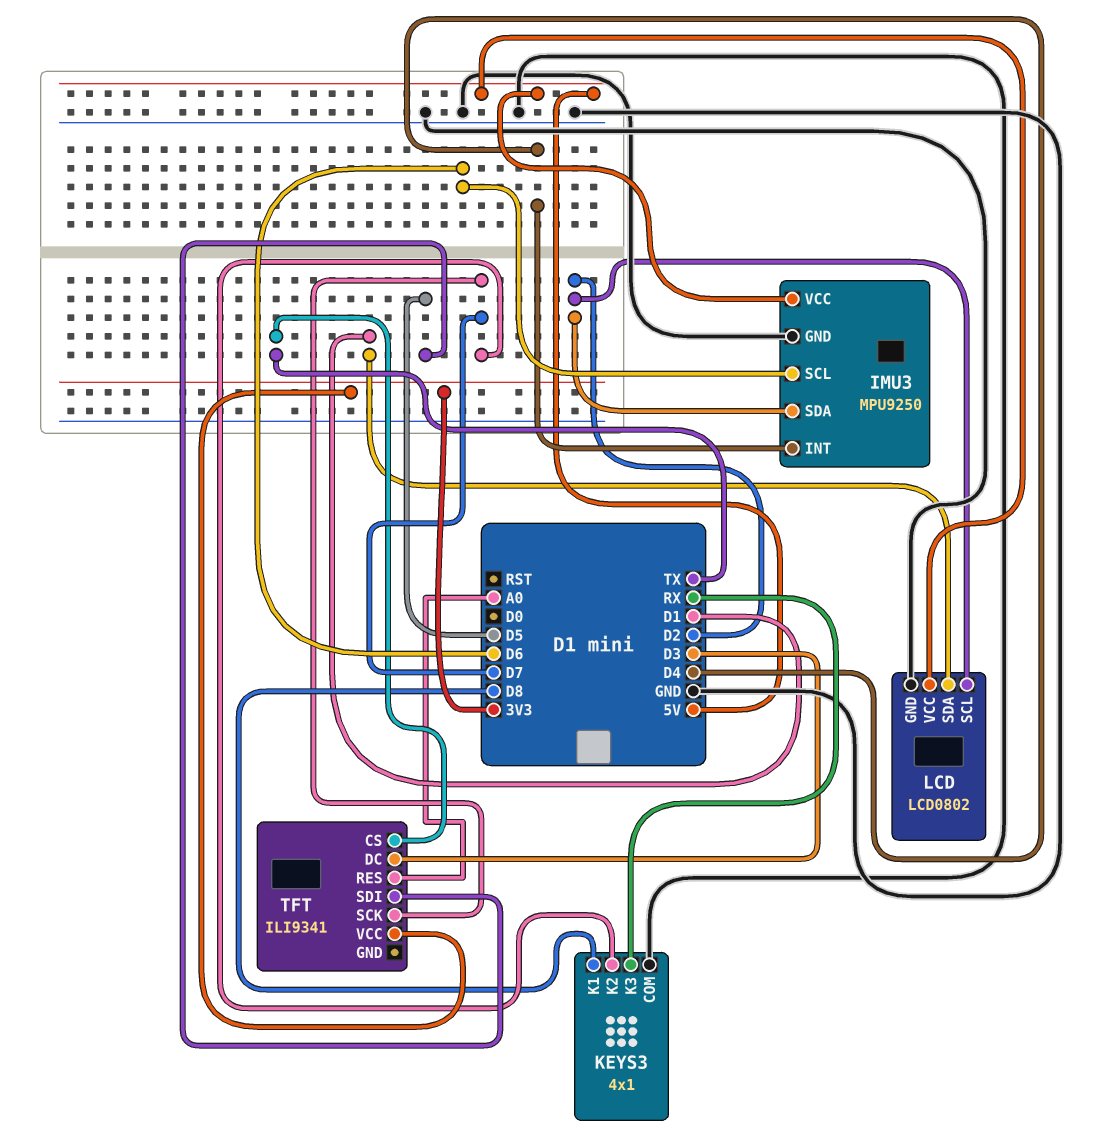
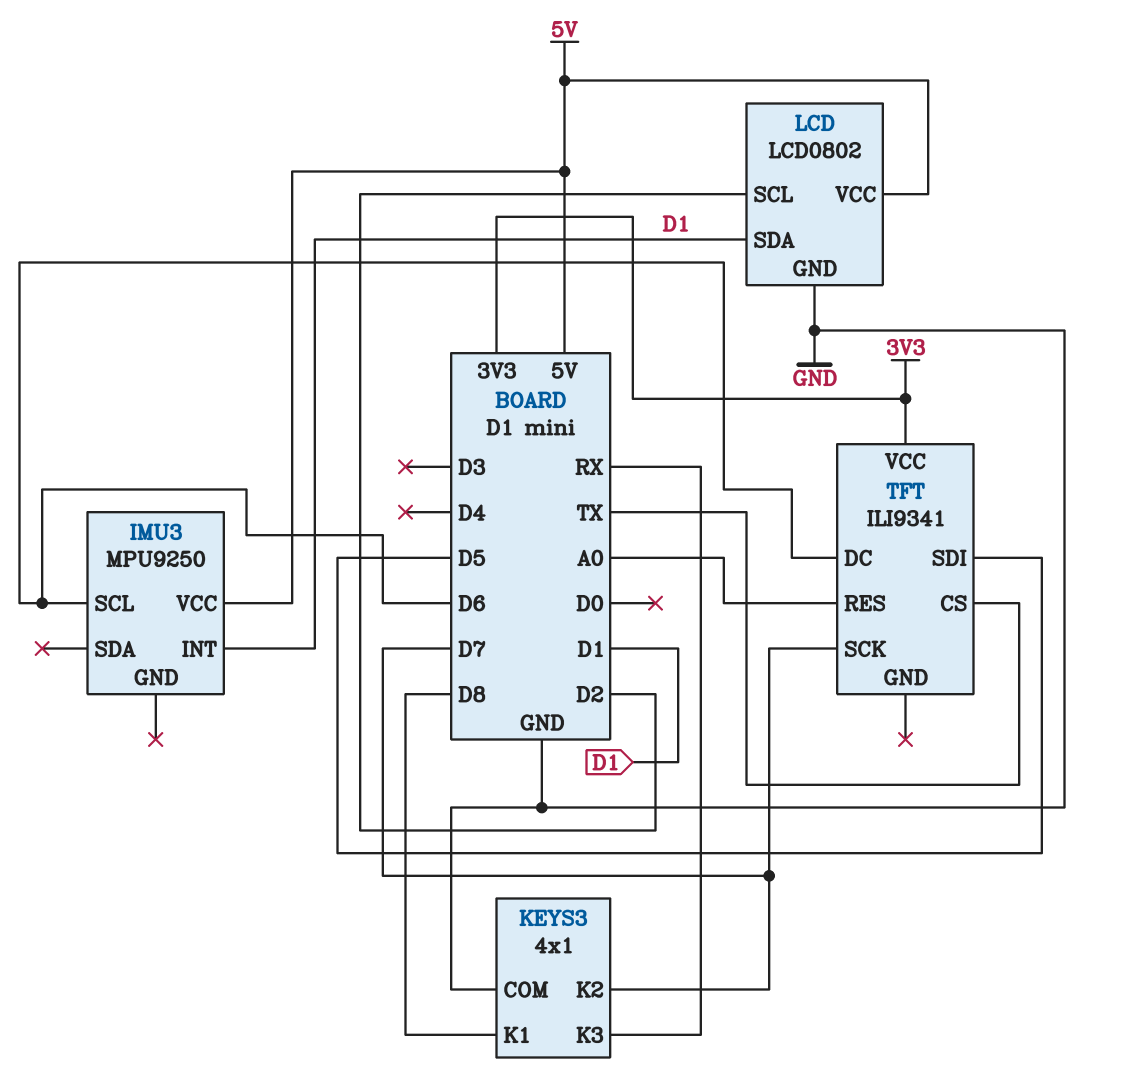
IMU3 pin GND: GND -> none
IMU3 pin INT: D4 -> D1
IMU3 pin SDA: D2 -> none
TFT pin DC: D3 -> D6

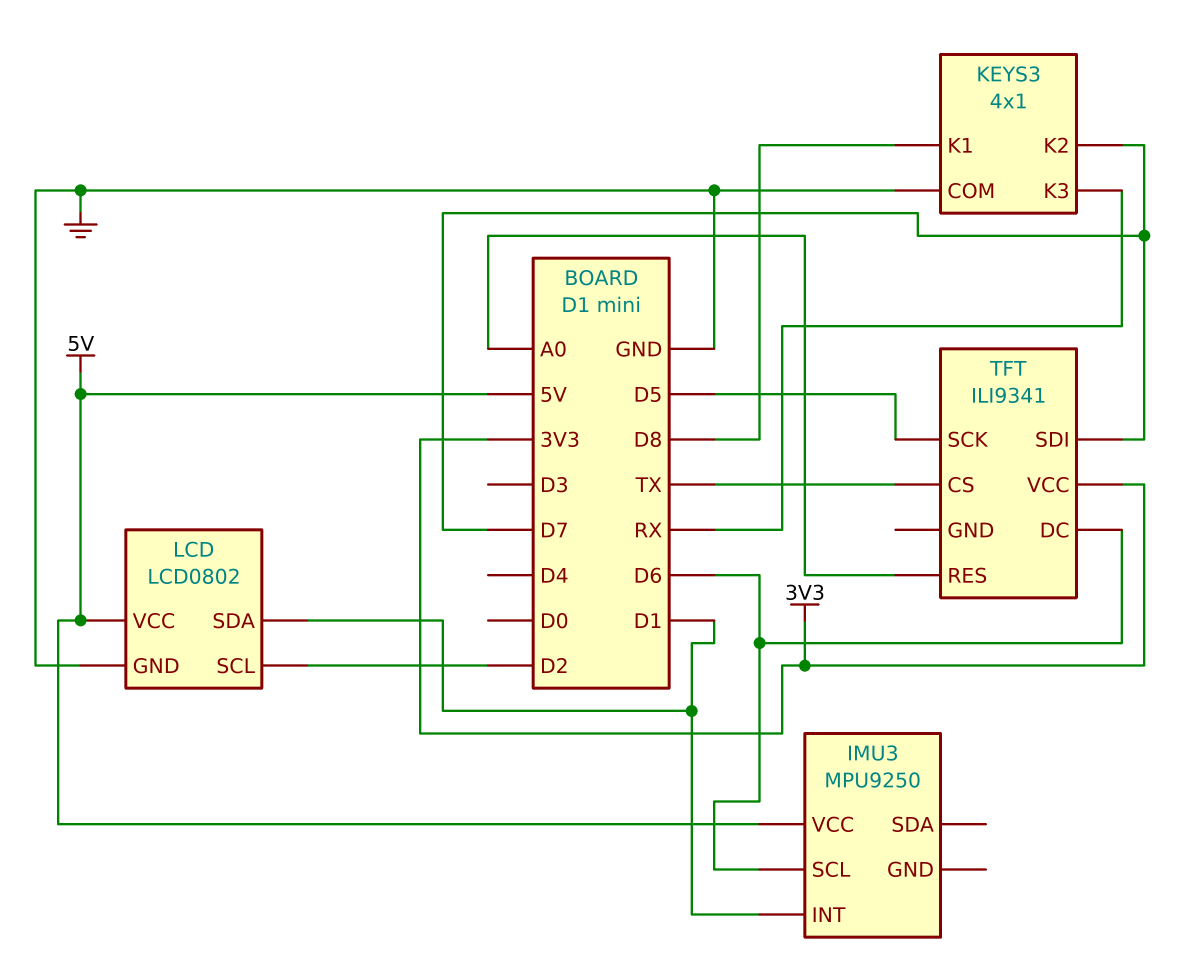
TFT pin SCK: D7 -> D5
TFT pin SDI: D5 -> D7

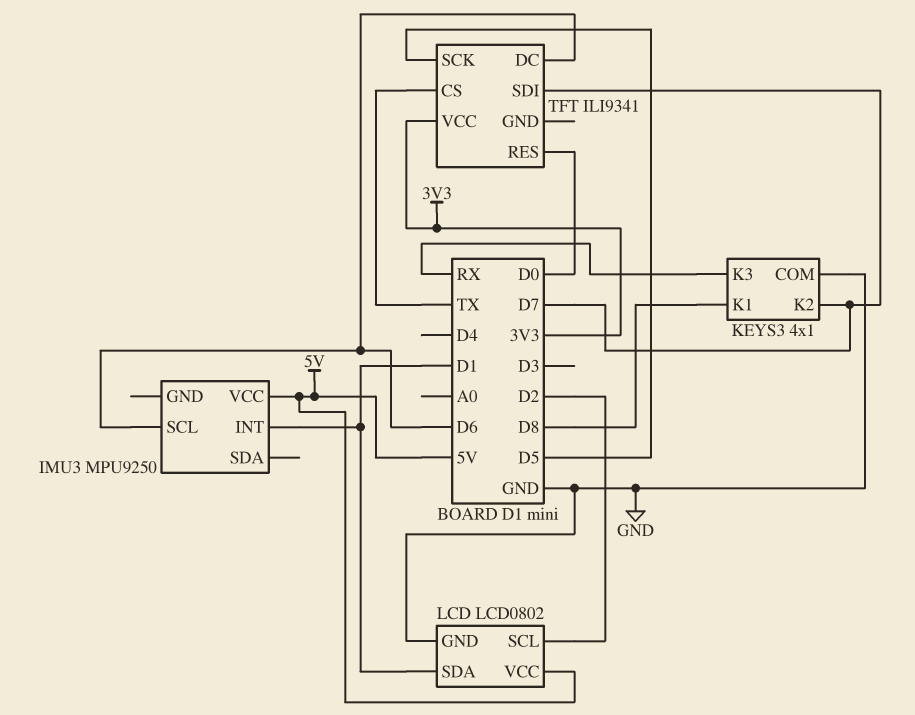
TFT pin RES: A0 -> D0

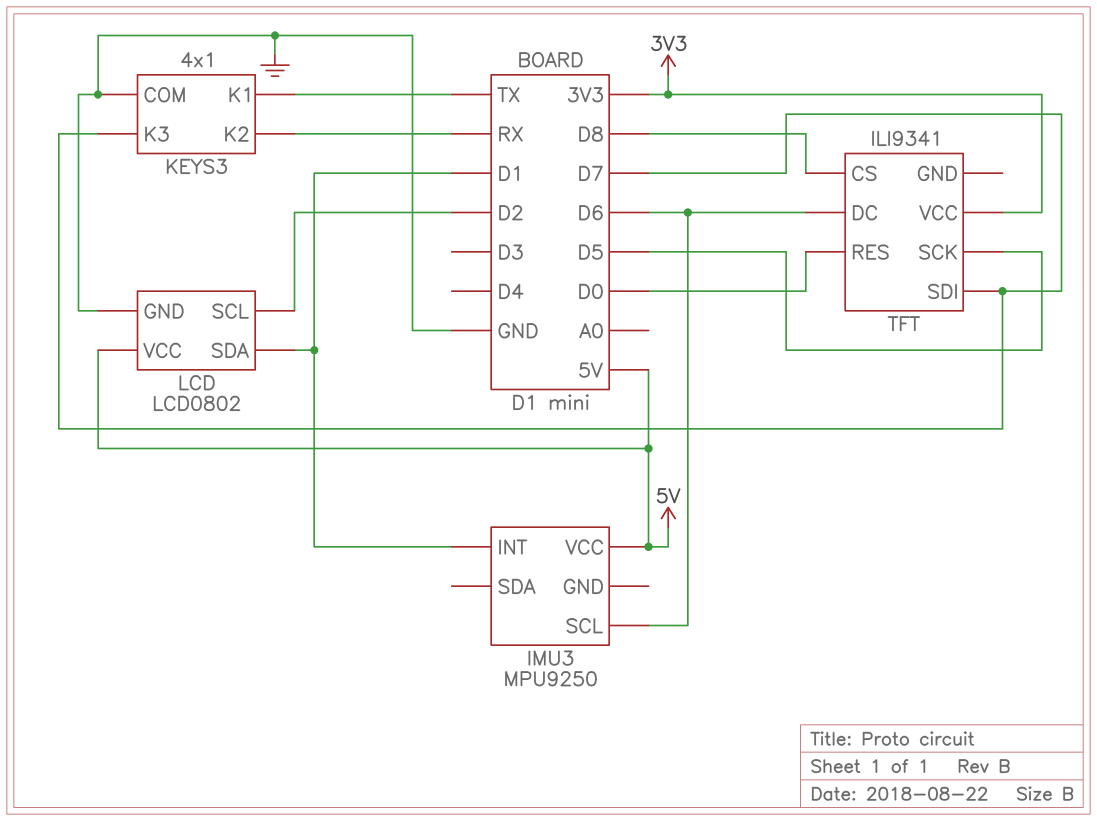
KEYS3 pin K1: D8 -> TX
KEYS3 pin K2: D7 -> RX
KEYS3 pin K3: RX -> D7
TFT pin CS: TX -> D8

